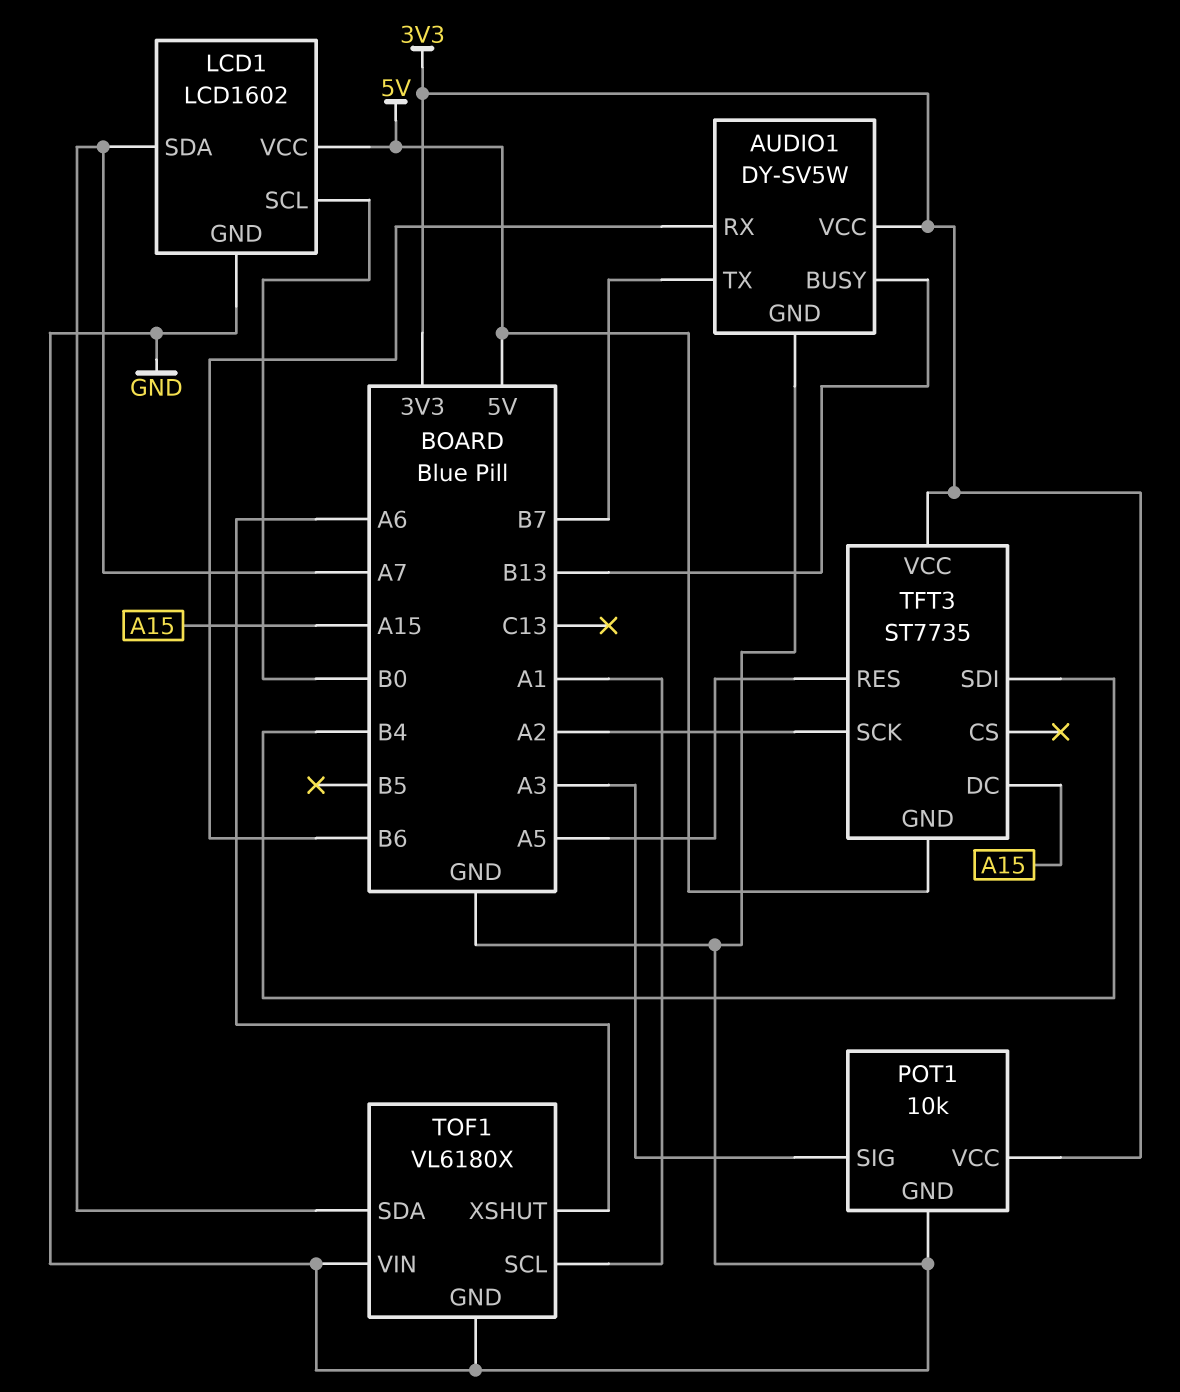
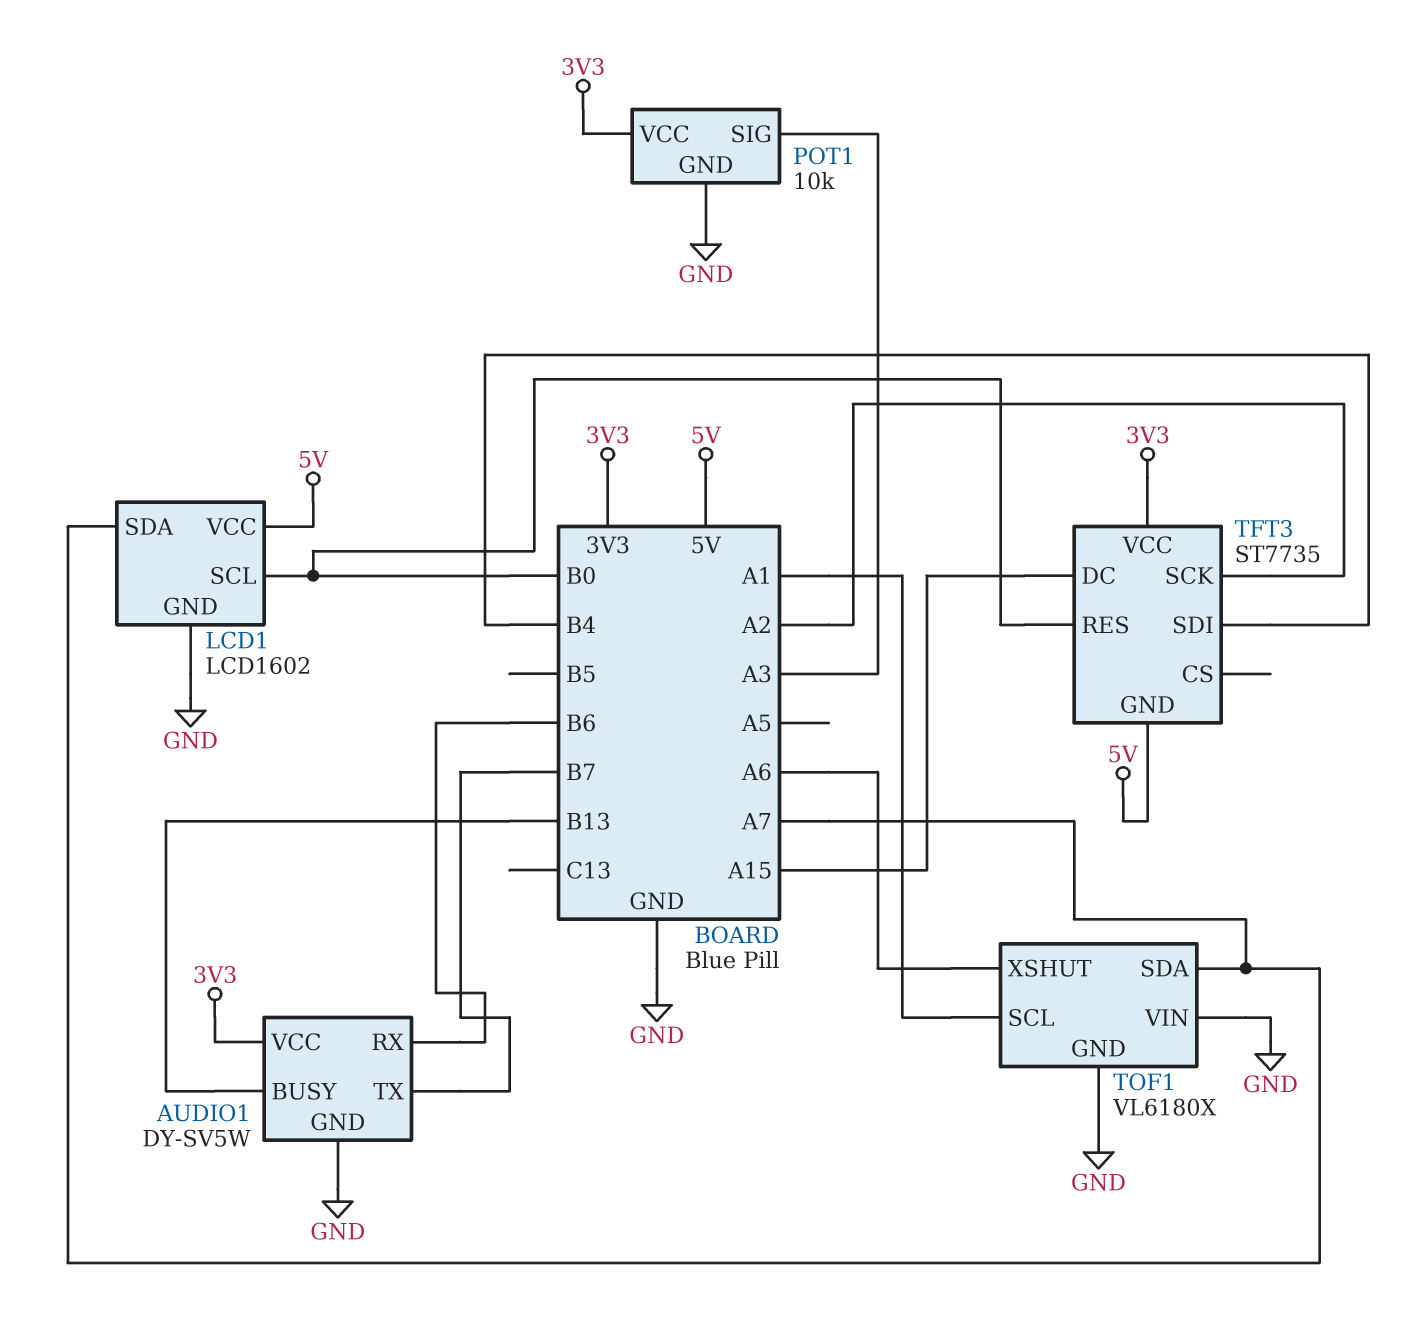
TFT3 pin RES: A5 -> B0

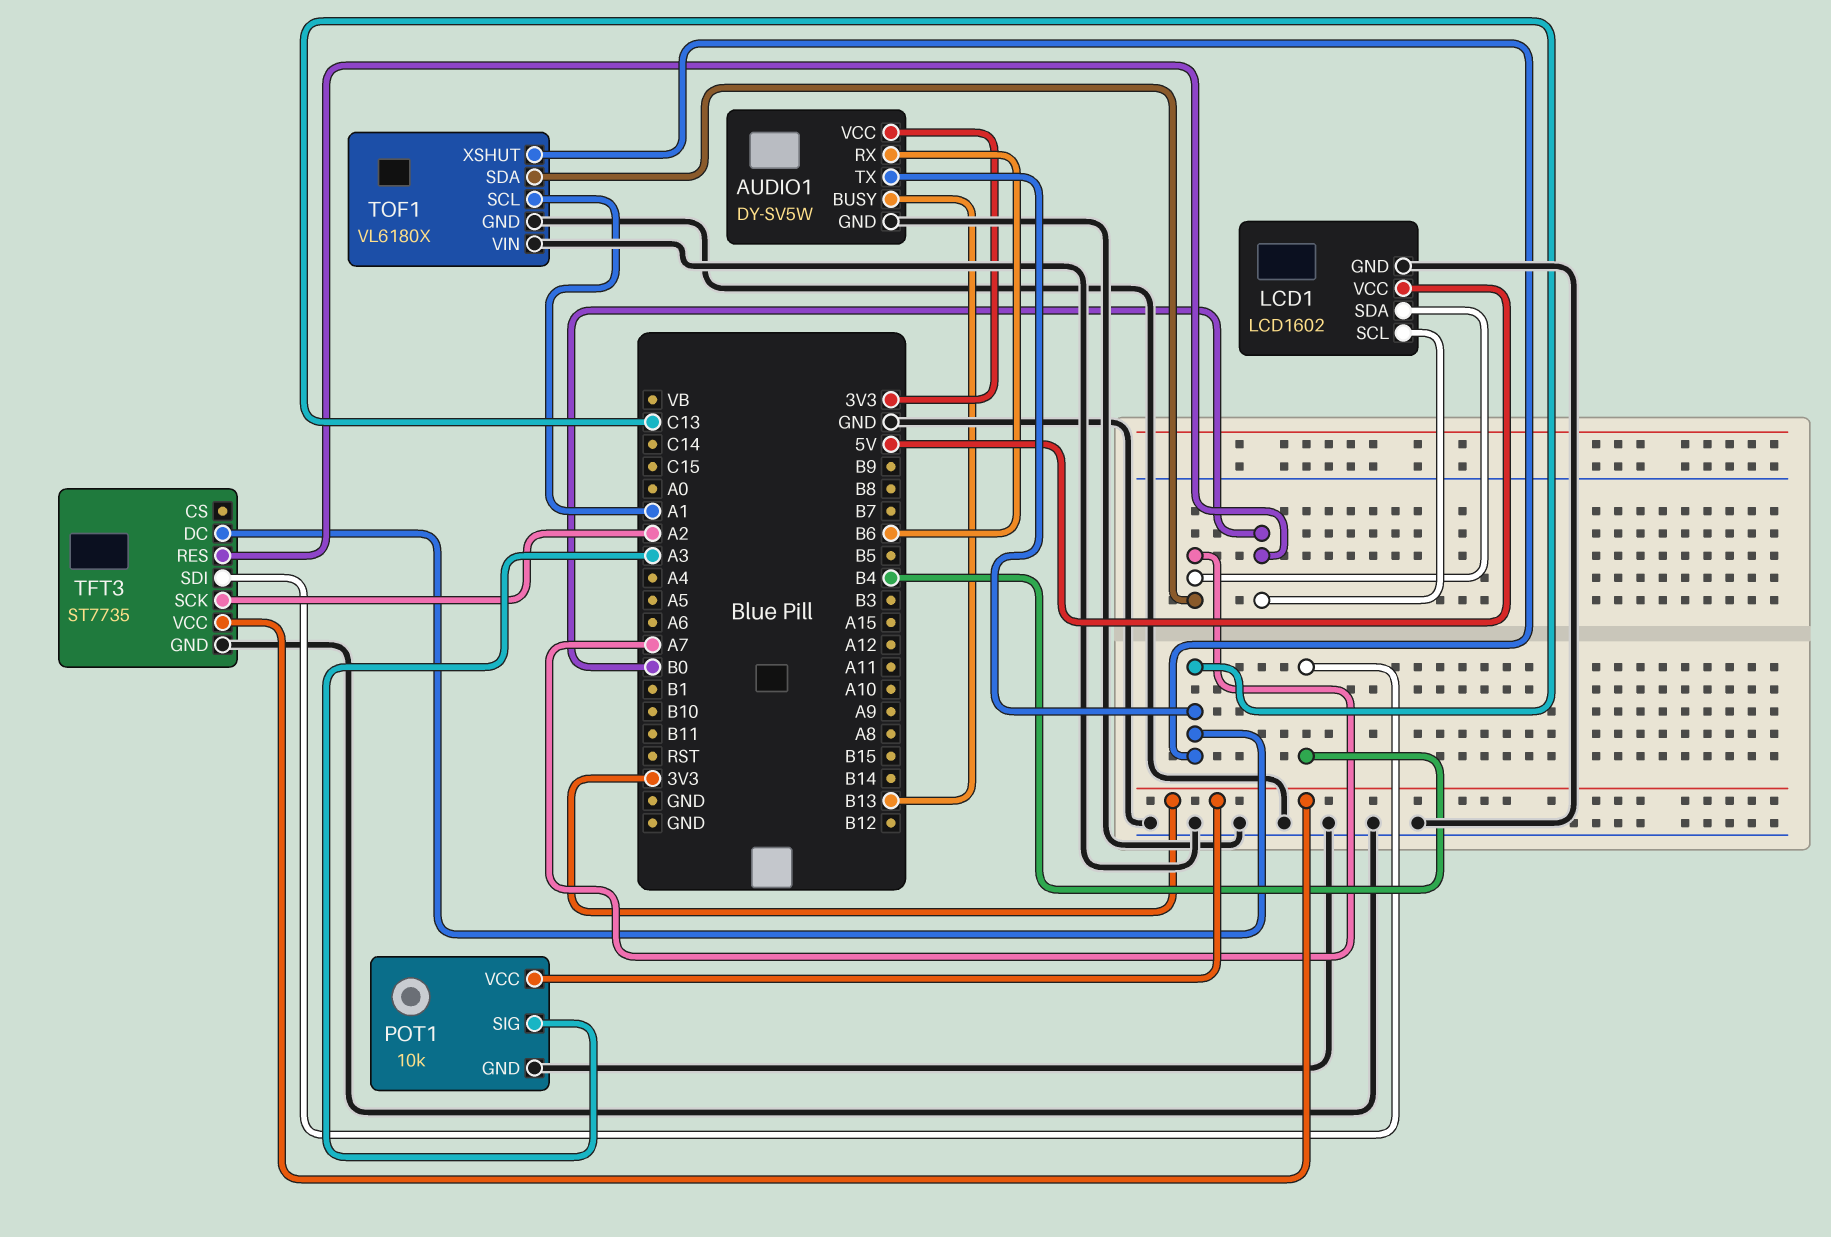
AUDIO1 pin TX: B7 -> C13
TFT3 pin DC: A15 -> C13
TFT3 pin GND: 5V -> GND
TOF1 pin XSHUT: A6 -> C13

